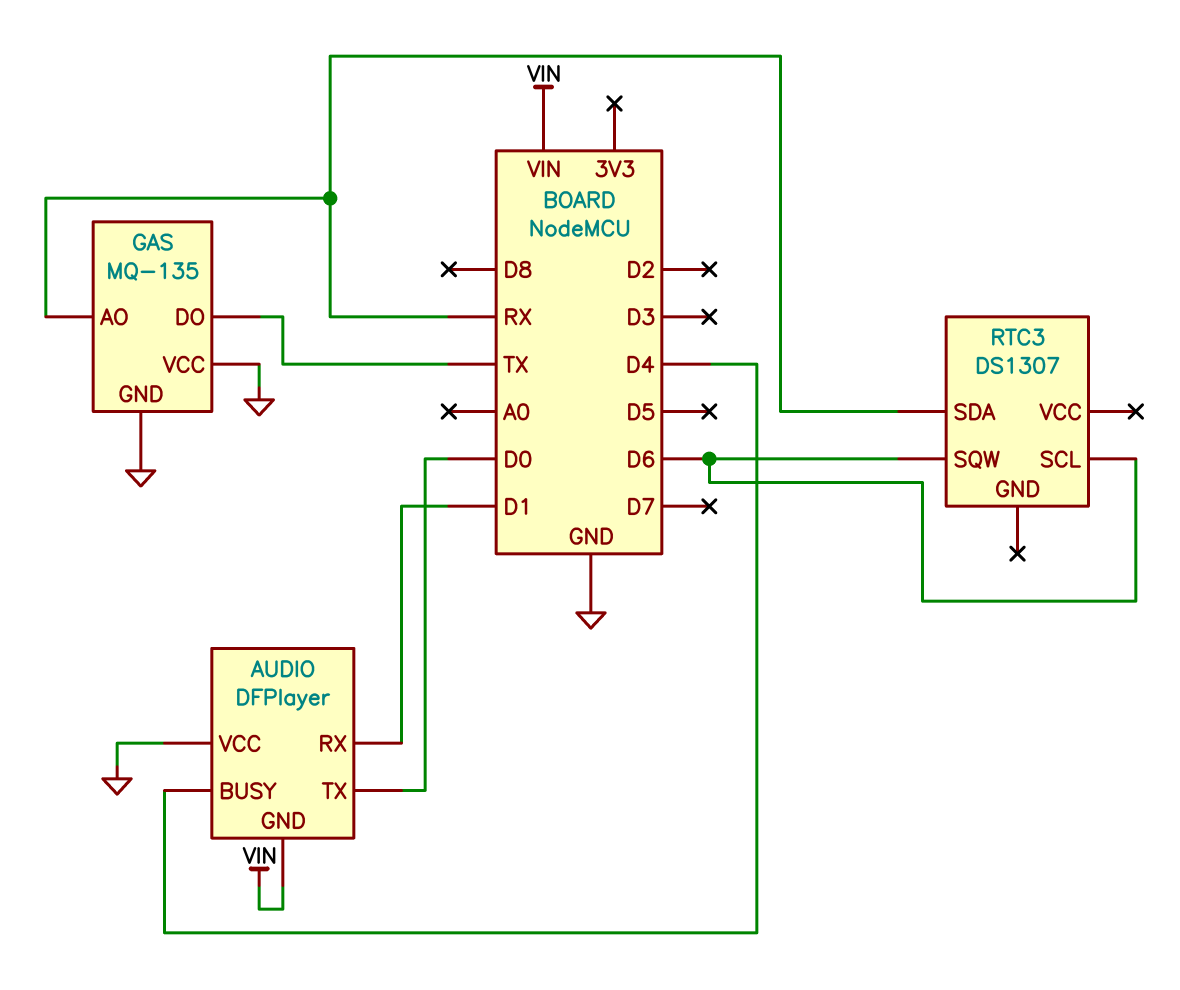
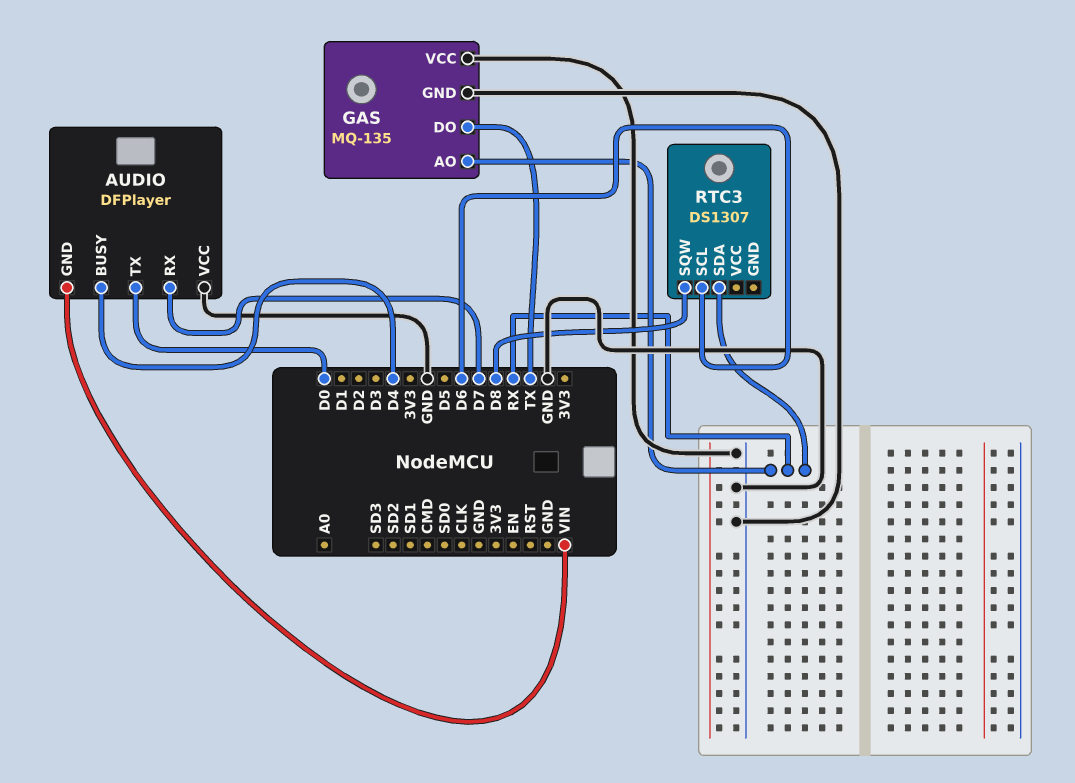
AUDIO pin RX: D1 -> D7
RTC3 pin SQW: D6 -> D8

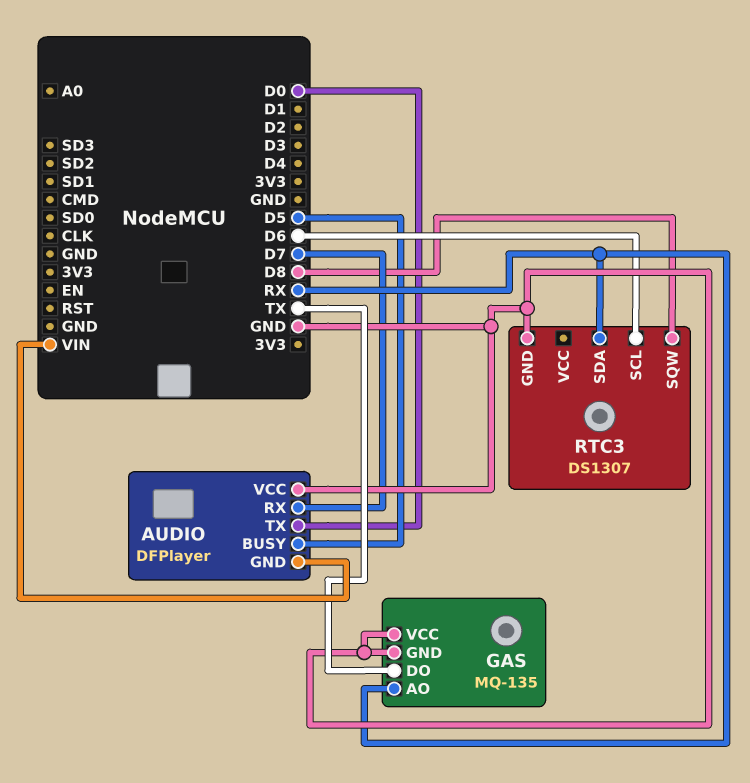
AUDIO pin BUSY: D4 -> D5
RTC3 pin GND: none -> GND

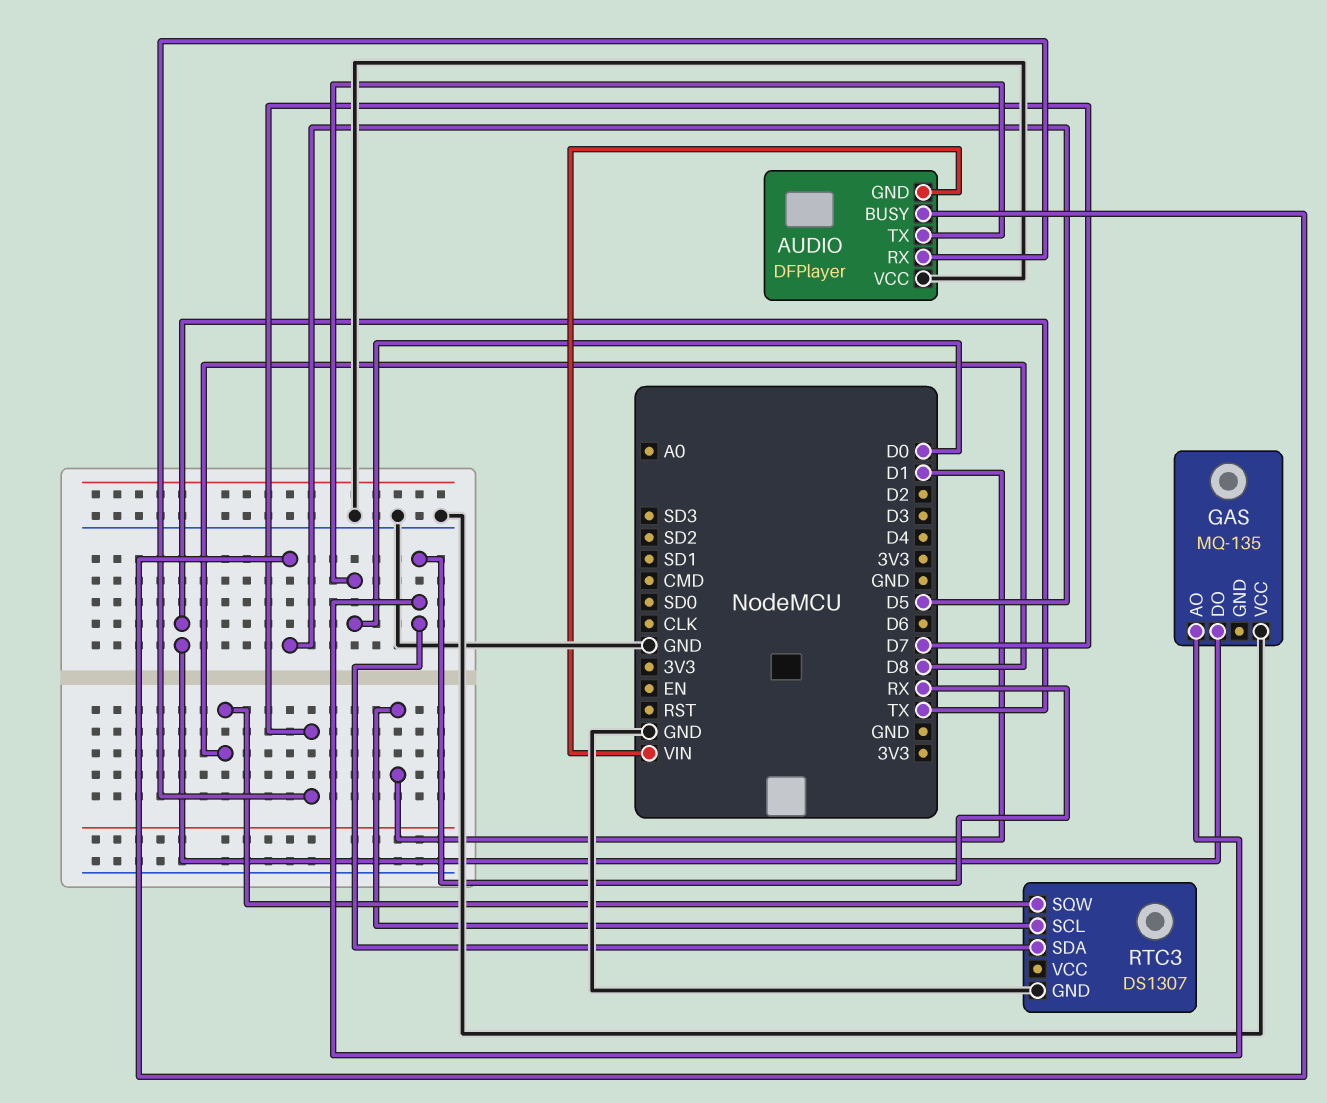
GAS pin GND: GND -> none
RTC3 pin SCL: D6 -> D1

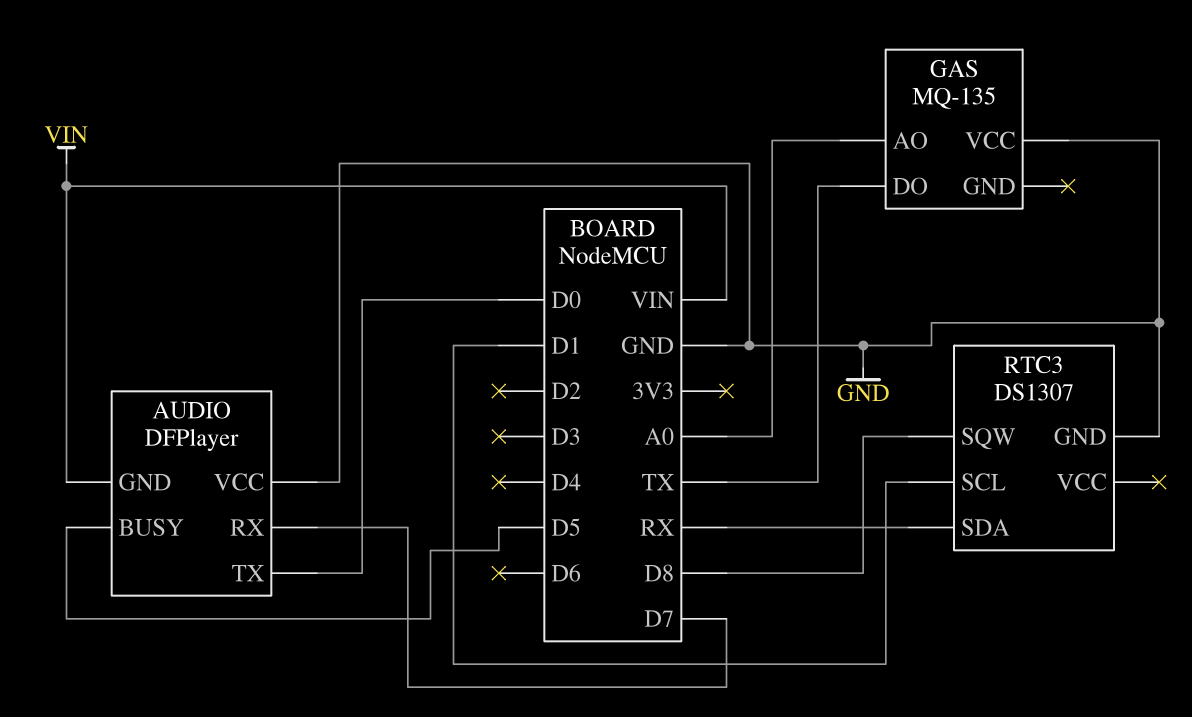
GAS pin AO: RX -> A0

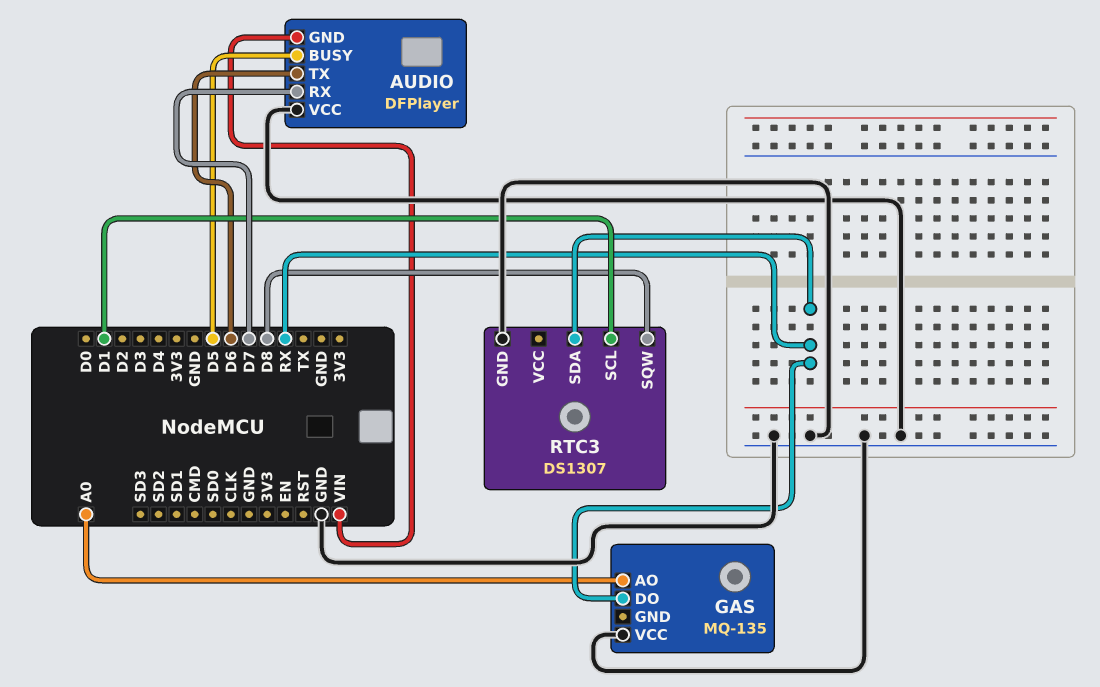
AUDIO pin TX: D0 -> D6
GAS pin DO: TX -> RX

